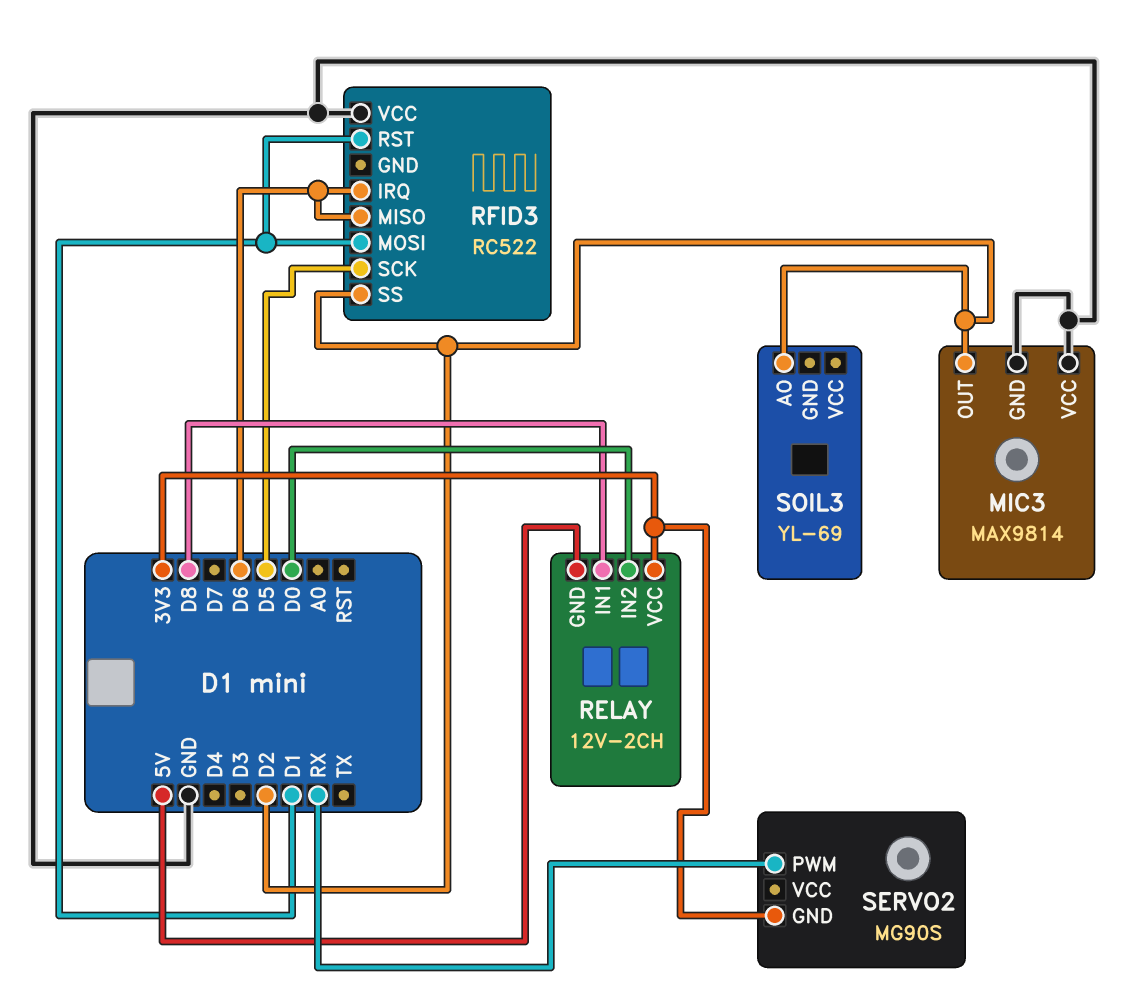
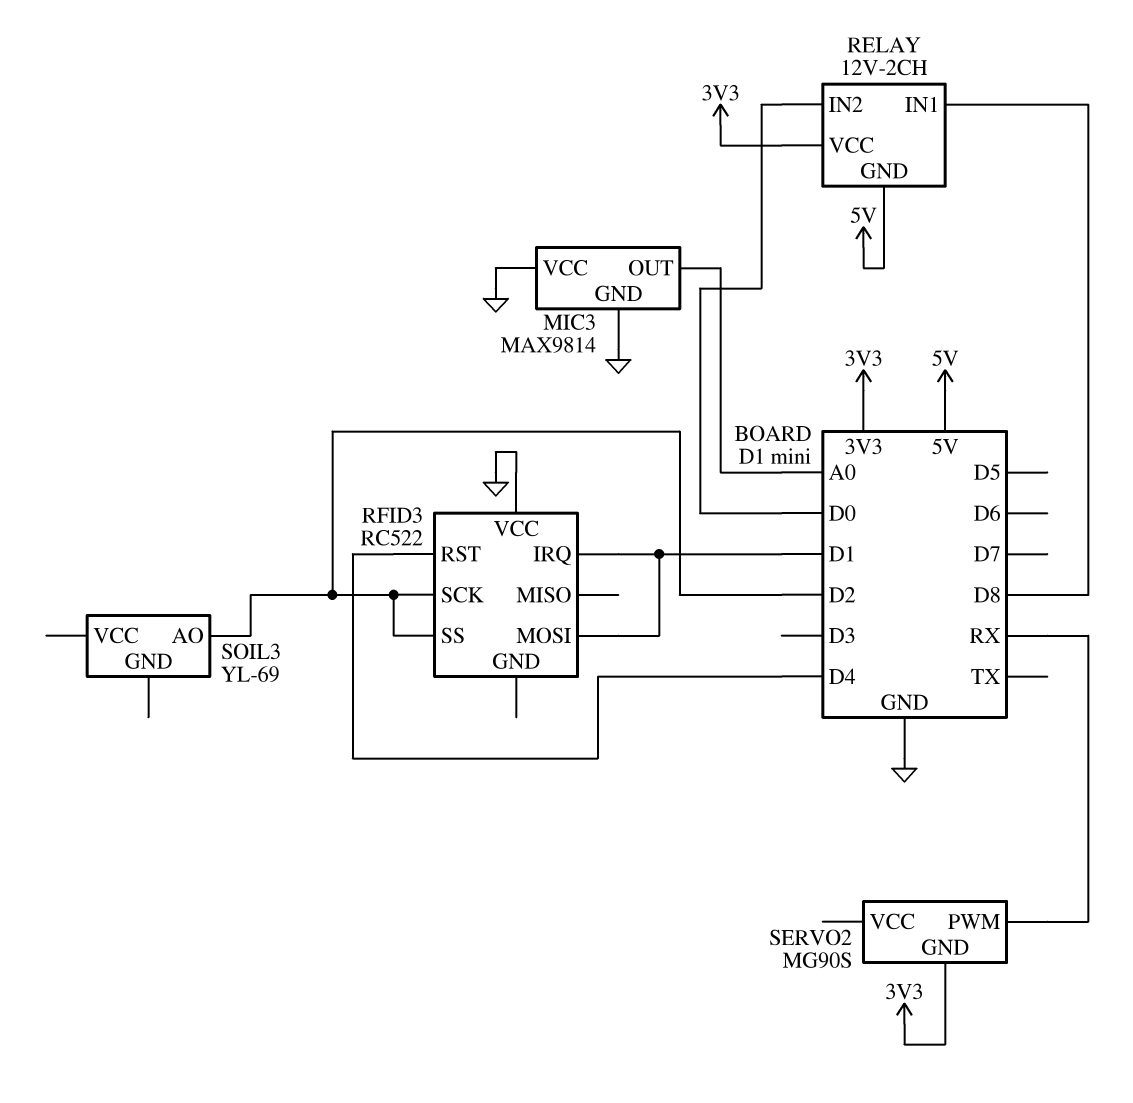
MIC3 pin OUT: D2 -> A0
RFID3 pin IRQ: D6 -> D1
RFID3 pin MISO: D6 -> none
RFID3 pin RST: D1 -> D4
RFID3 pin SCK: D5 -> D2

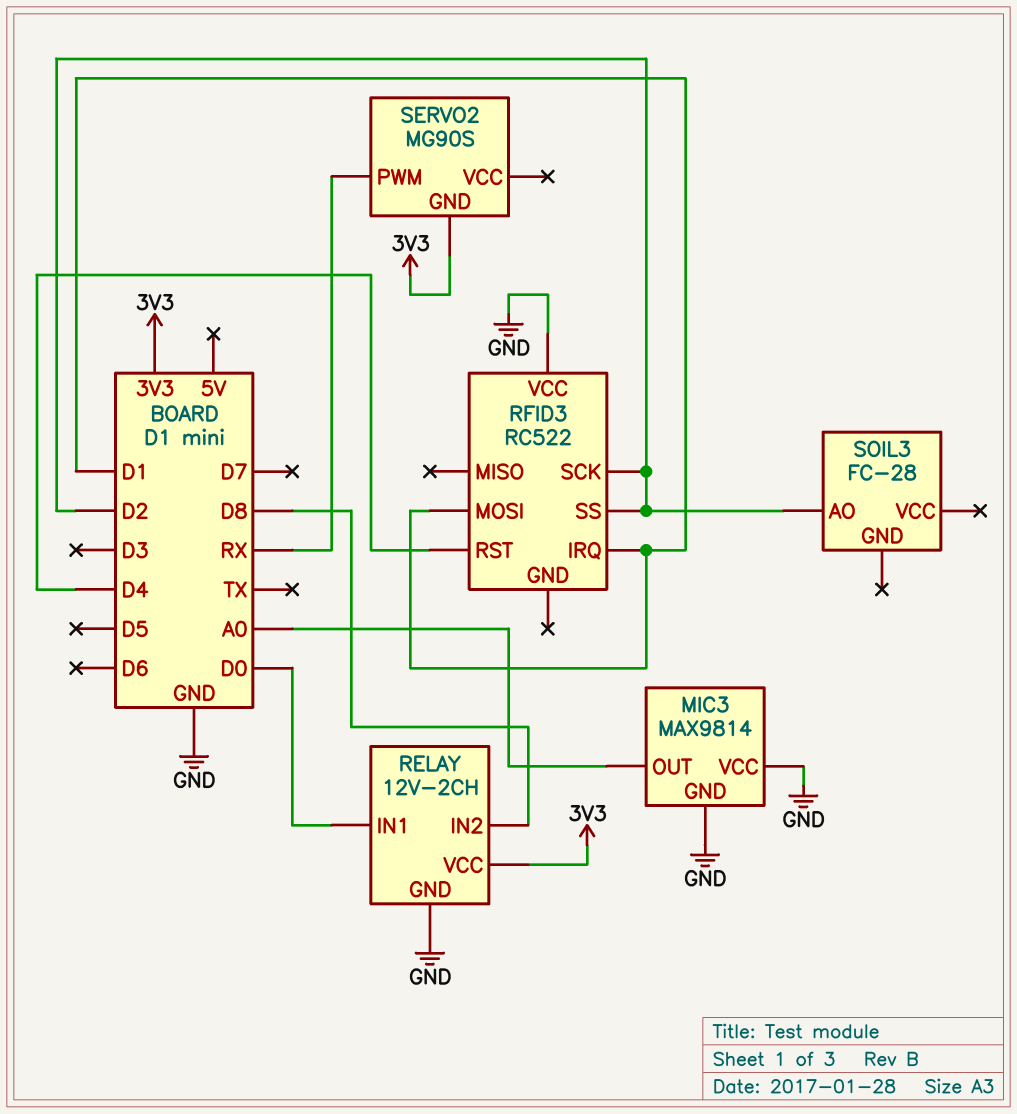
RELAY pin GND: 5V -> GND
RELAY pin IN1: D8 -> D0
RELAY pin IN2: D0 -> D8
SOIL3: YL-69 -> FC-28

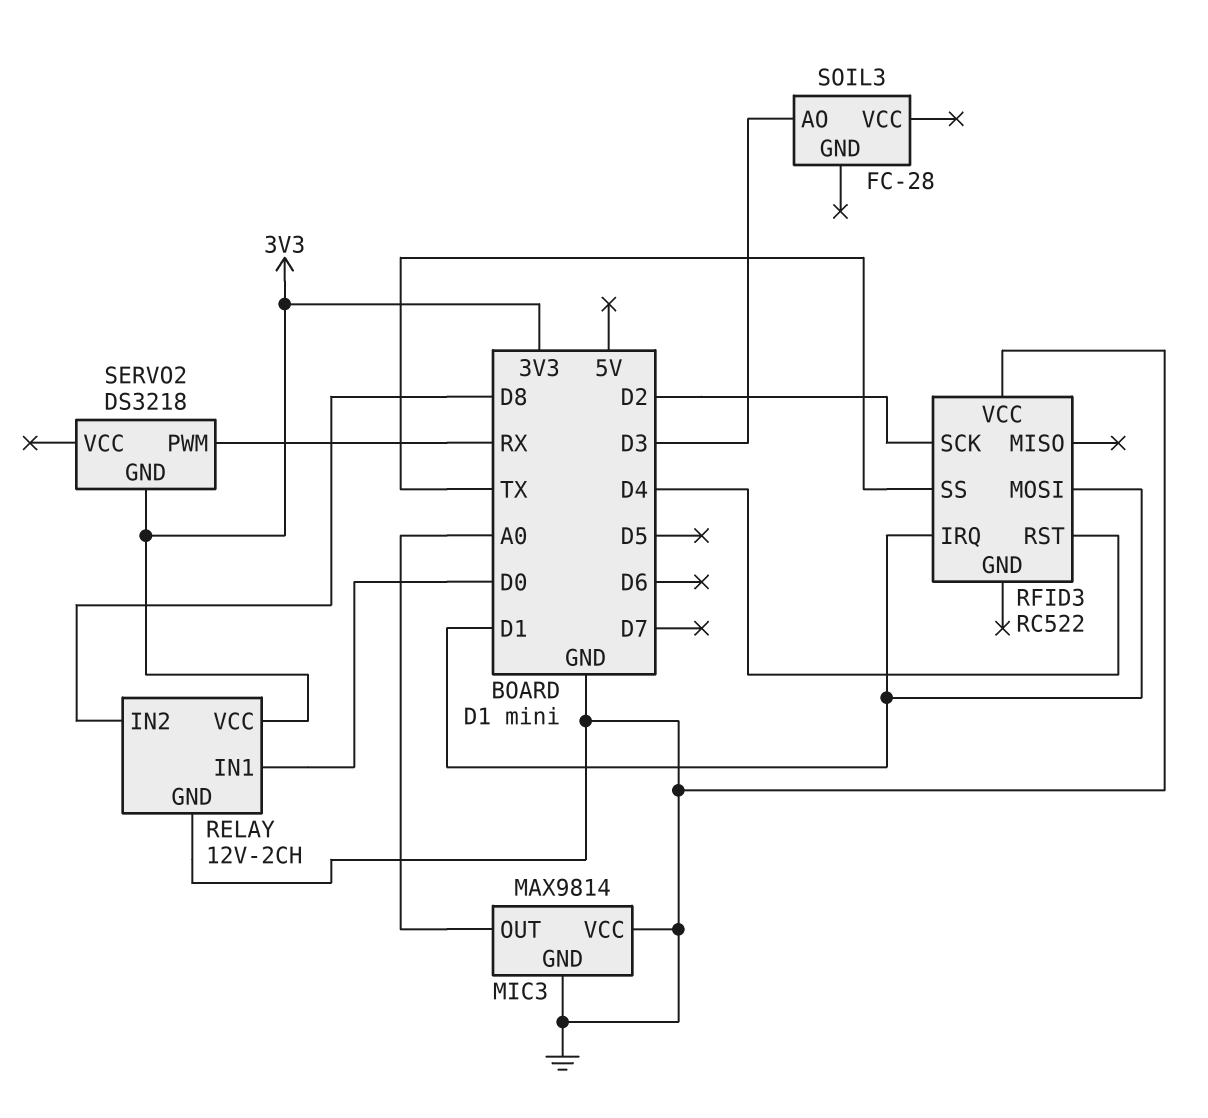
RFID3 pin SS: D2 -> TX
SERVO2: MG90S -> DS3218
SOIL3 pin AO: D2 -> D3

